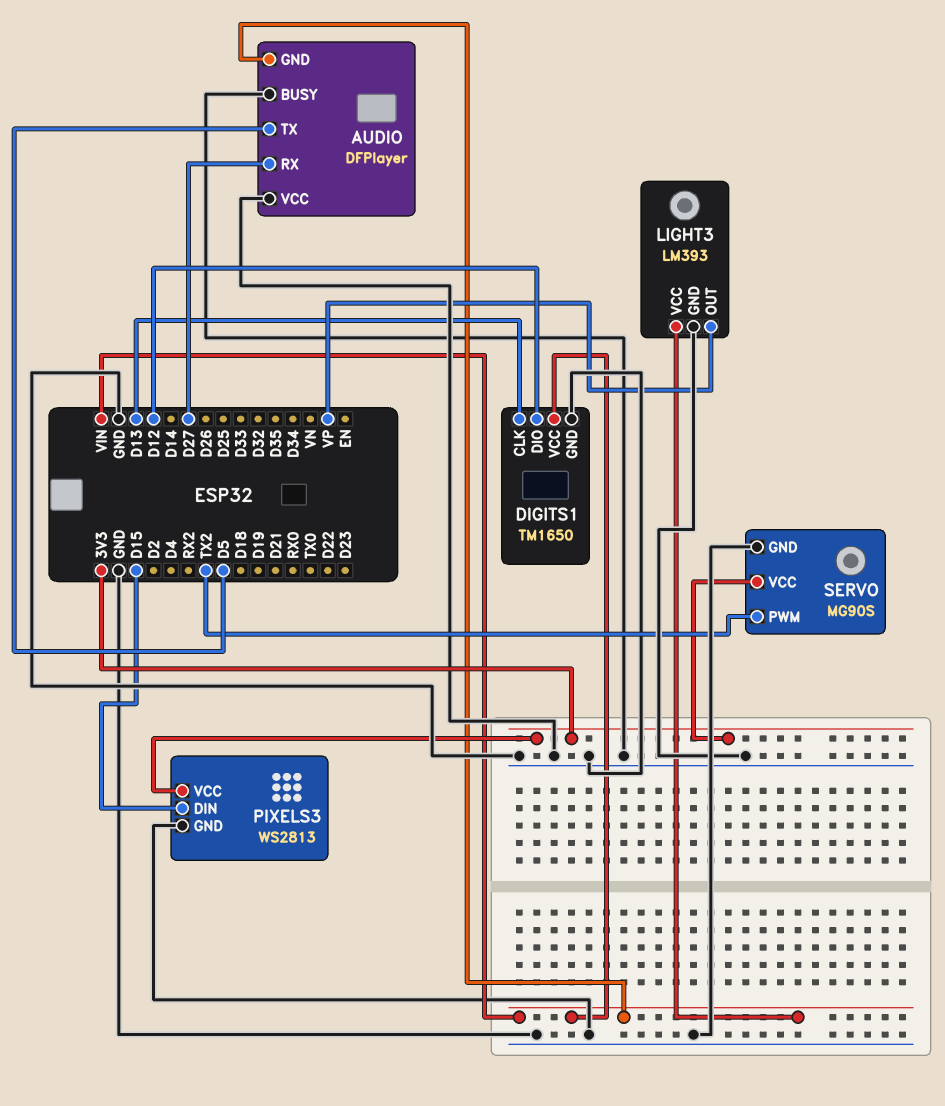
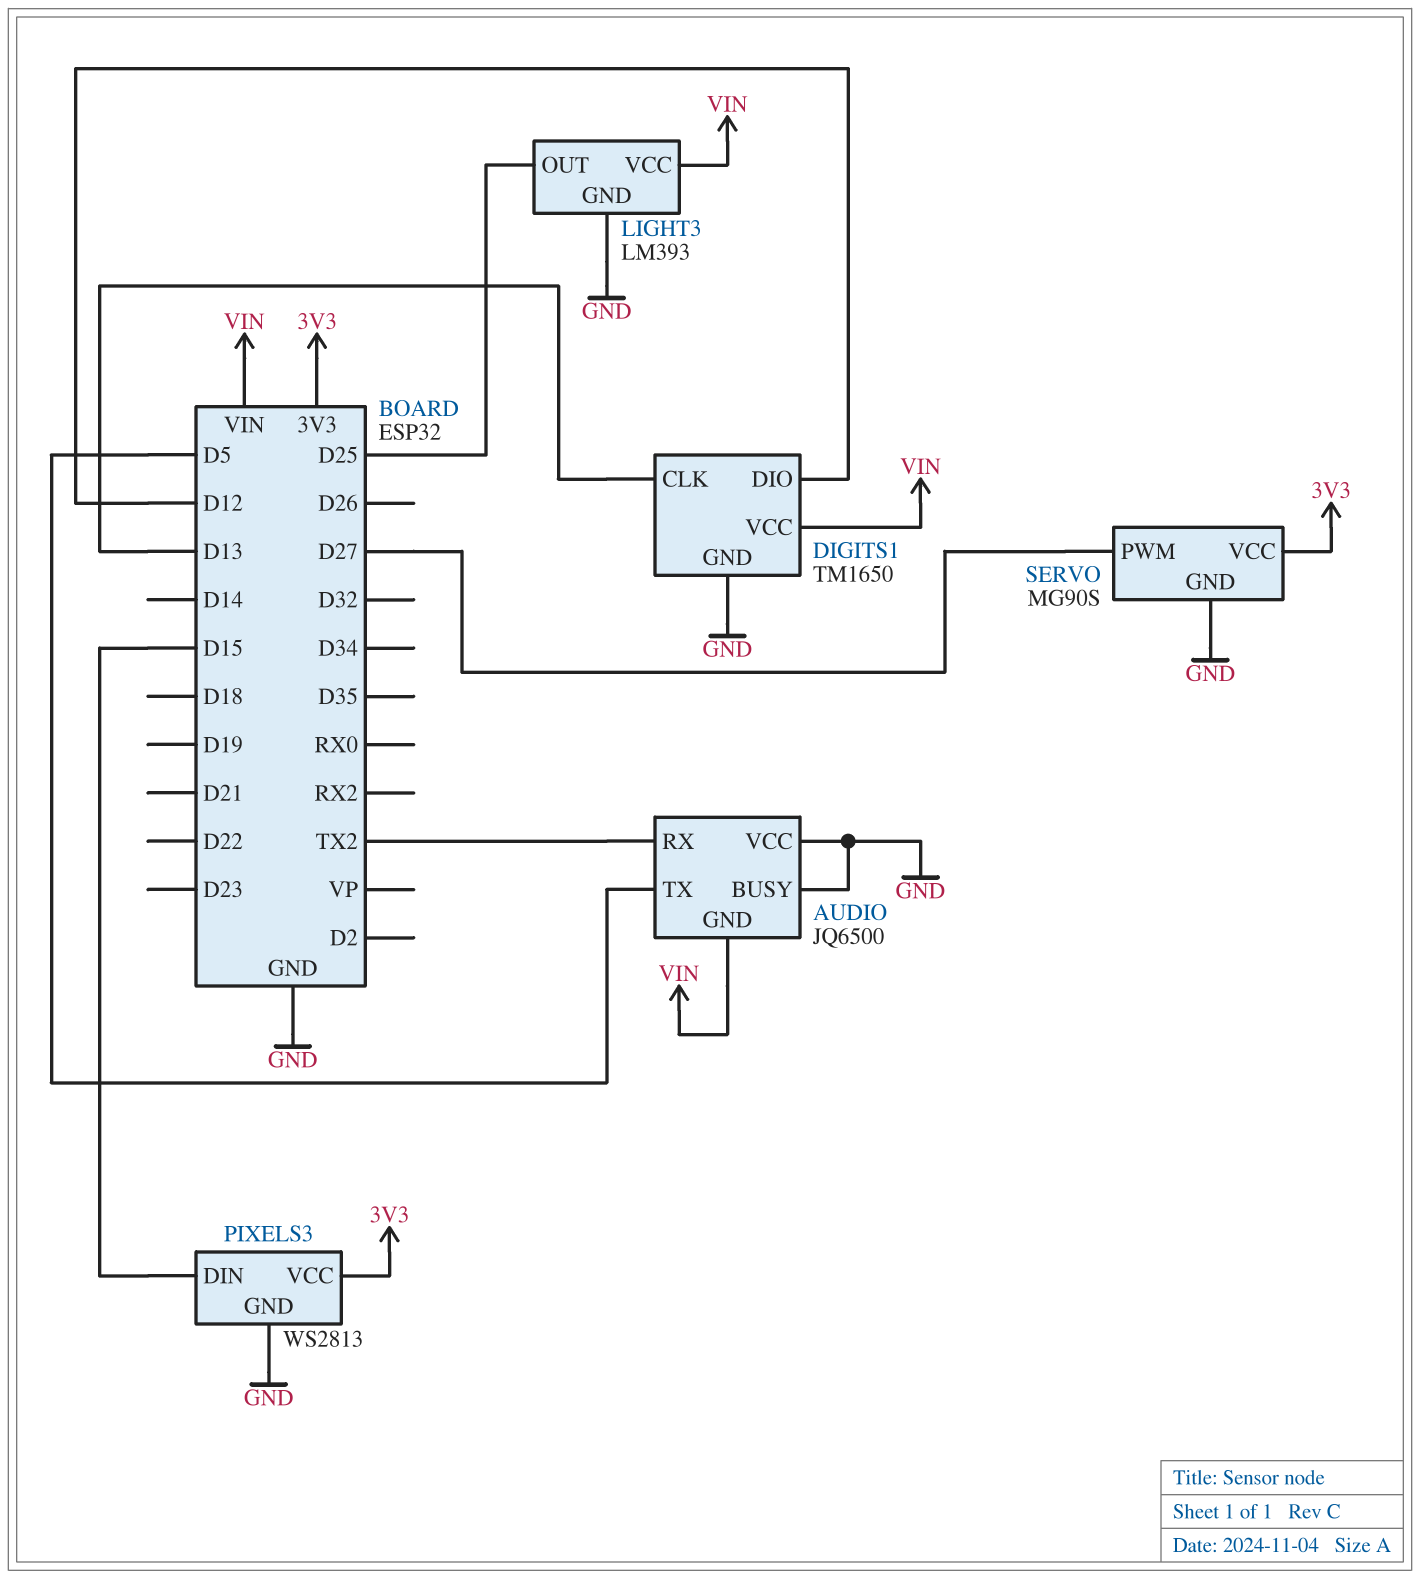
AUDIO: DFPlayer -> JQ6500
AUDIO pin RX: D27 -> TX2
LIGHT3 pin OUT: VP -> D25
SERVO pin PWM: TX2 -> D27

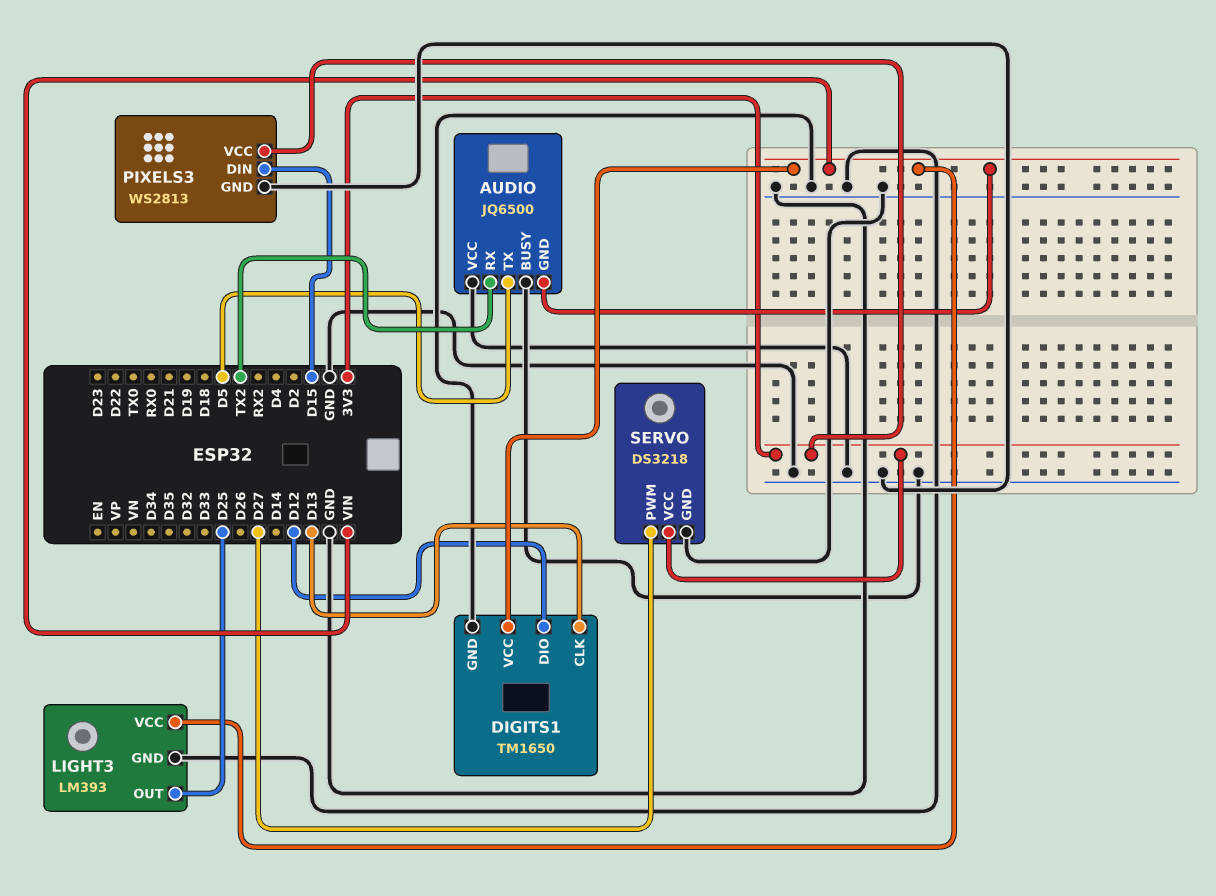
SERVO: MG90S -> DS3218

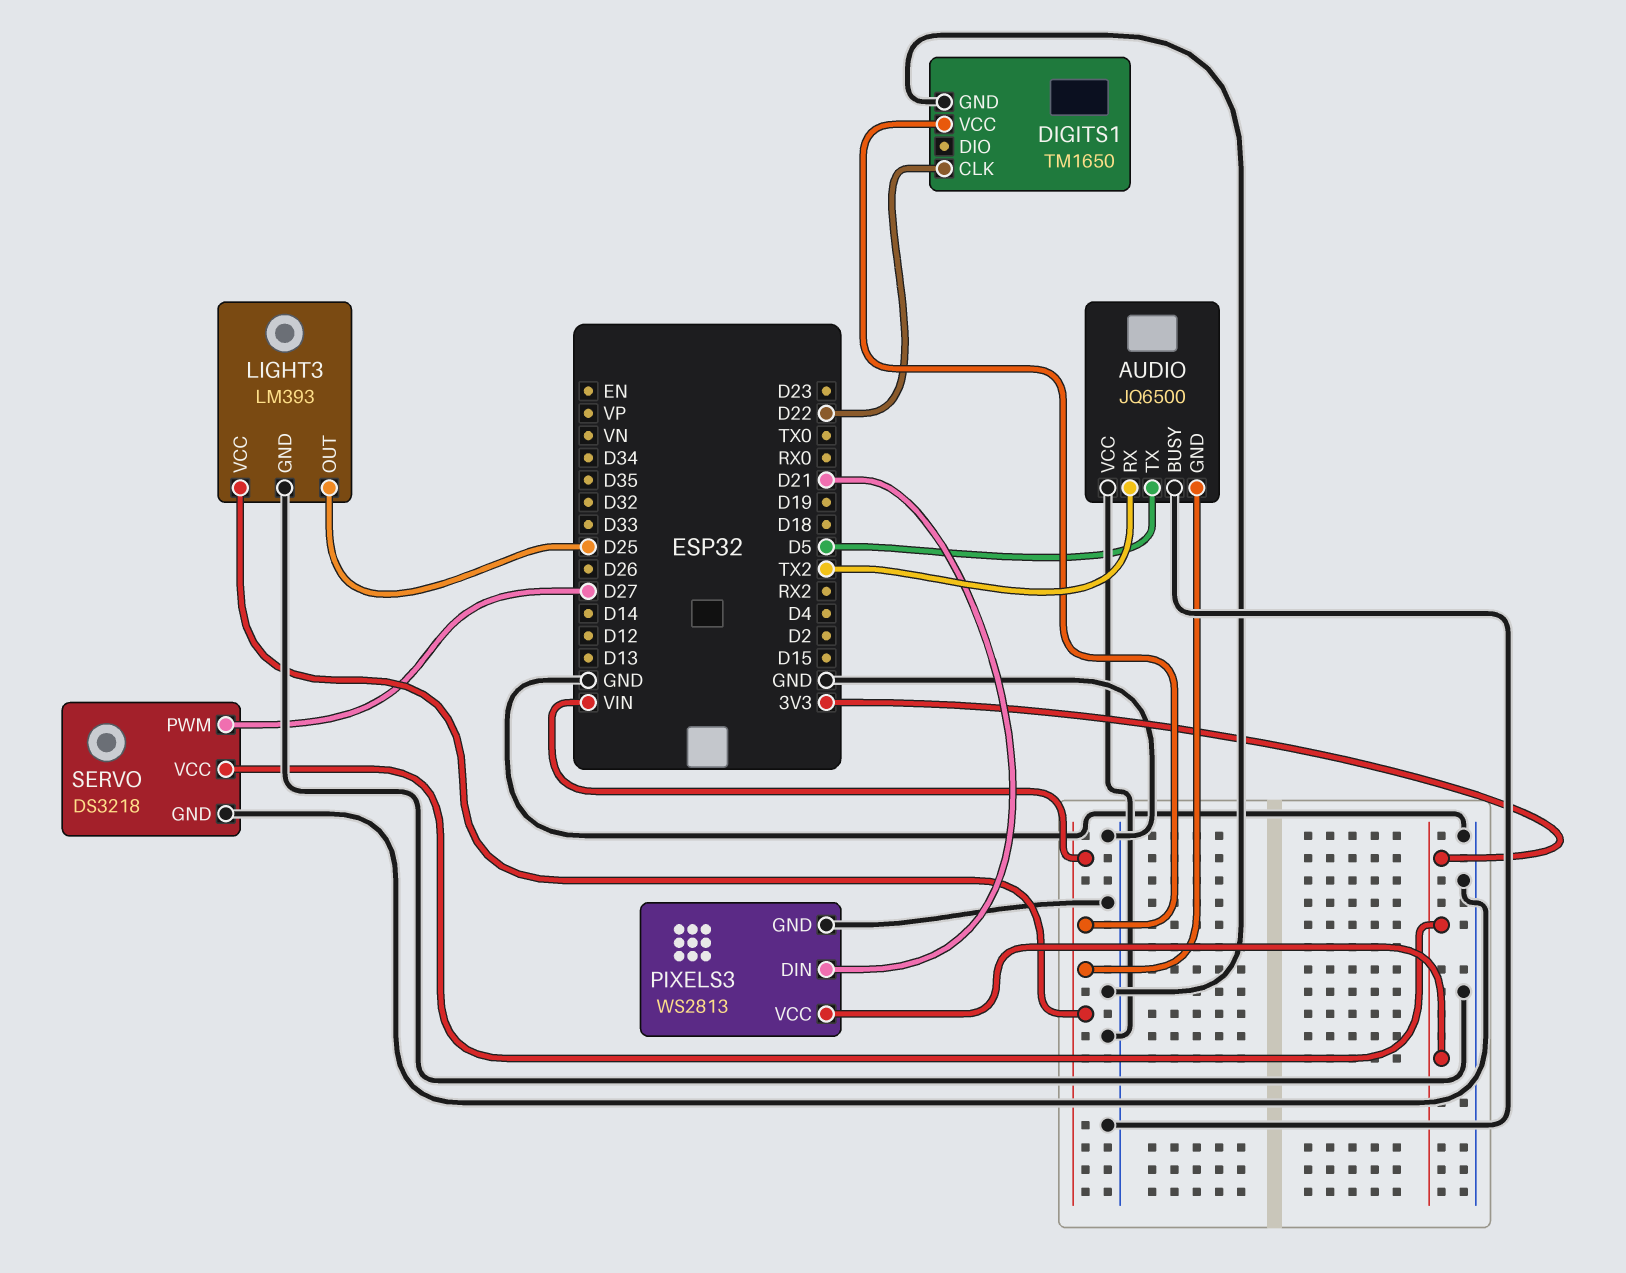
DIGITS1 pin CLK: D13 -> D22
DIGITS1 pin DIO: D12 -> none
PIXELS3 pin DIN: D15 -> D21

